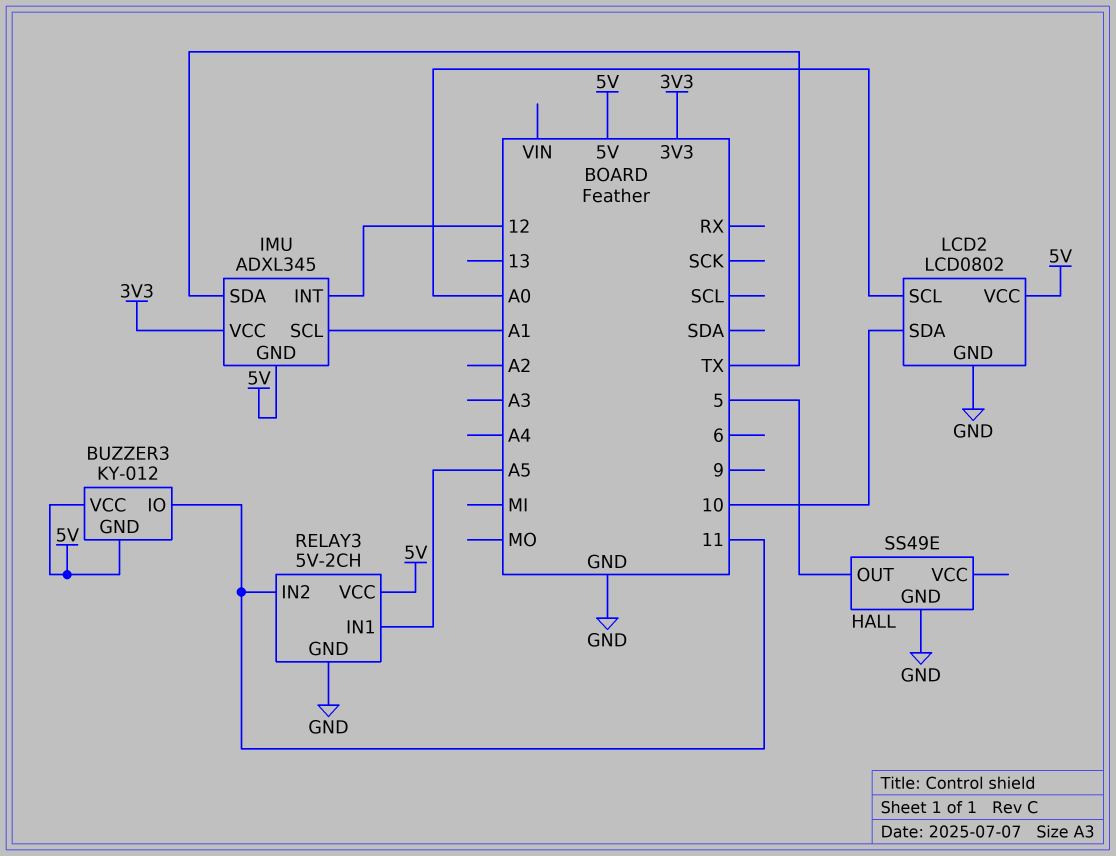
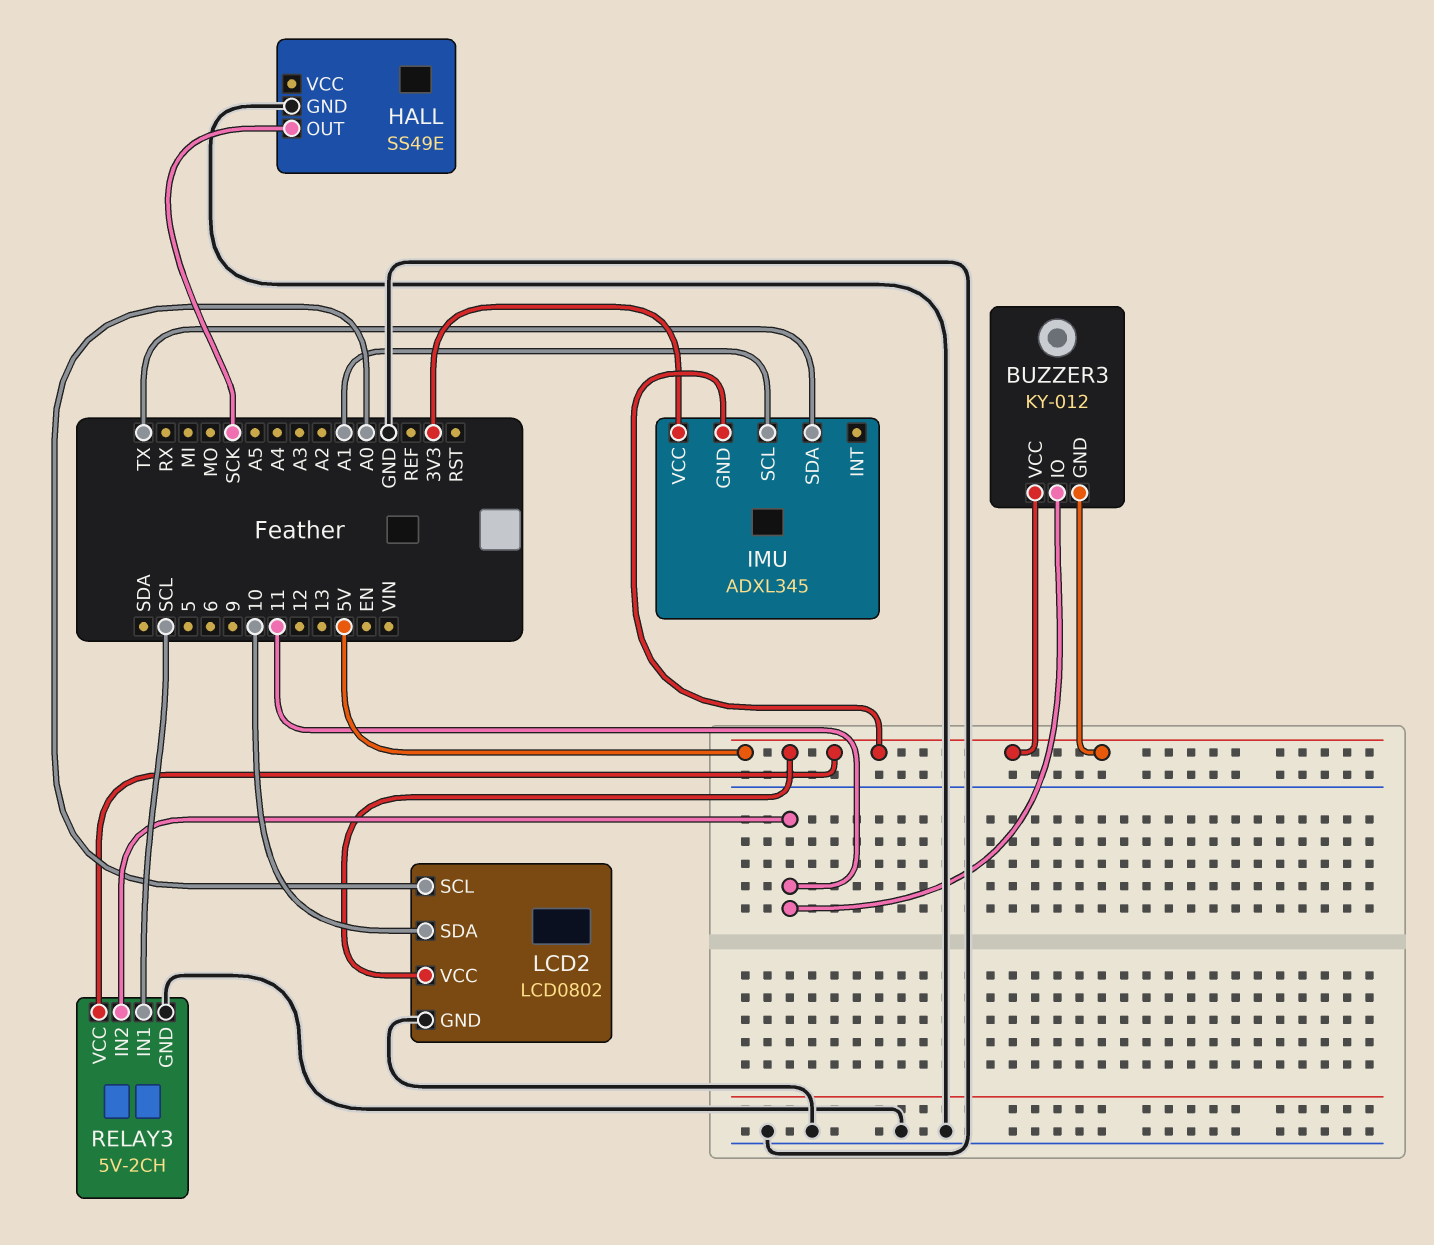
HALL pin OUT: 5 -> SCK
IMU pin INT: 12 -> none
RELAY3 pin IN1: A5 -> SCL

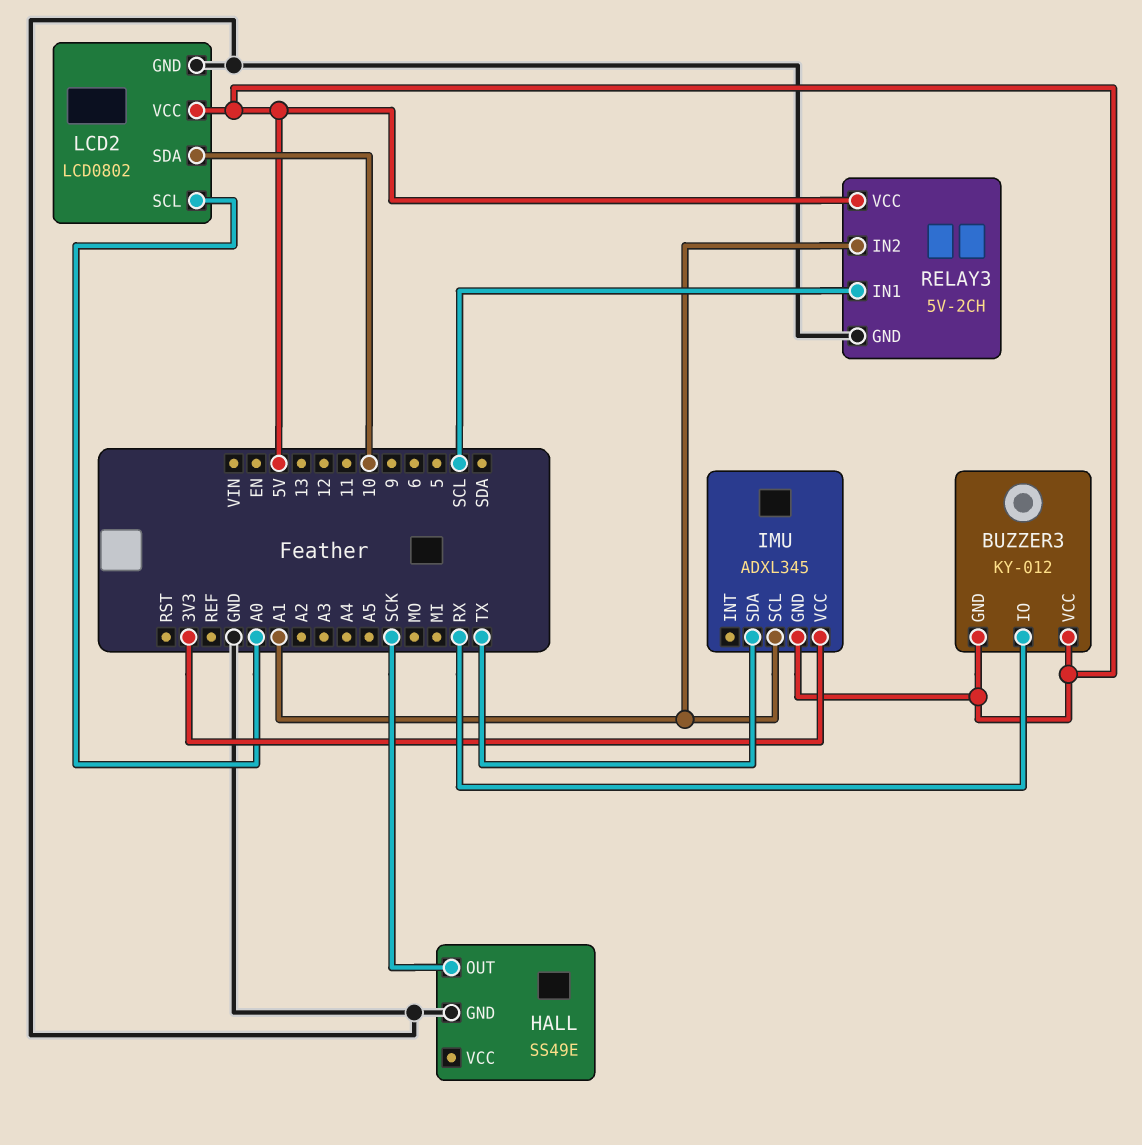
BUZZER3 pin IO: 11 -> RX
RELAY3 pin IN2: 11 -> A1

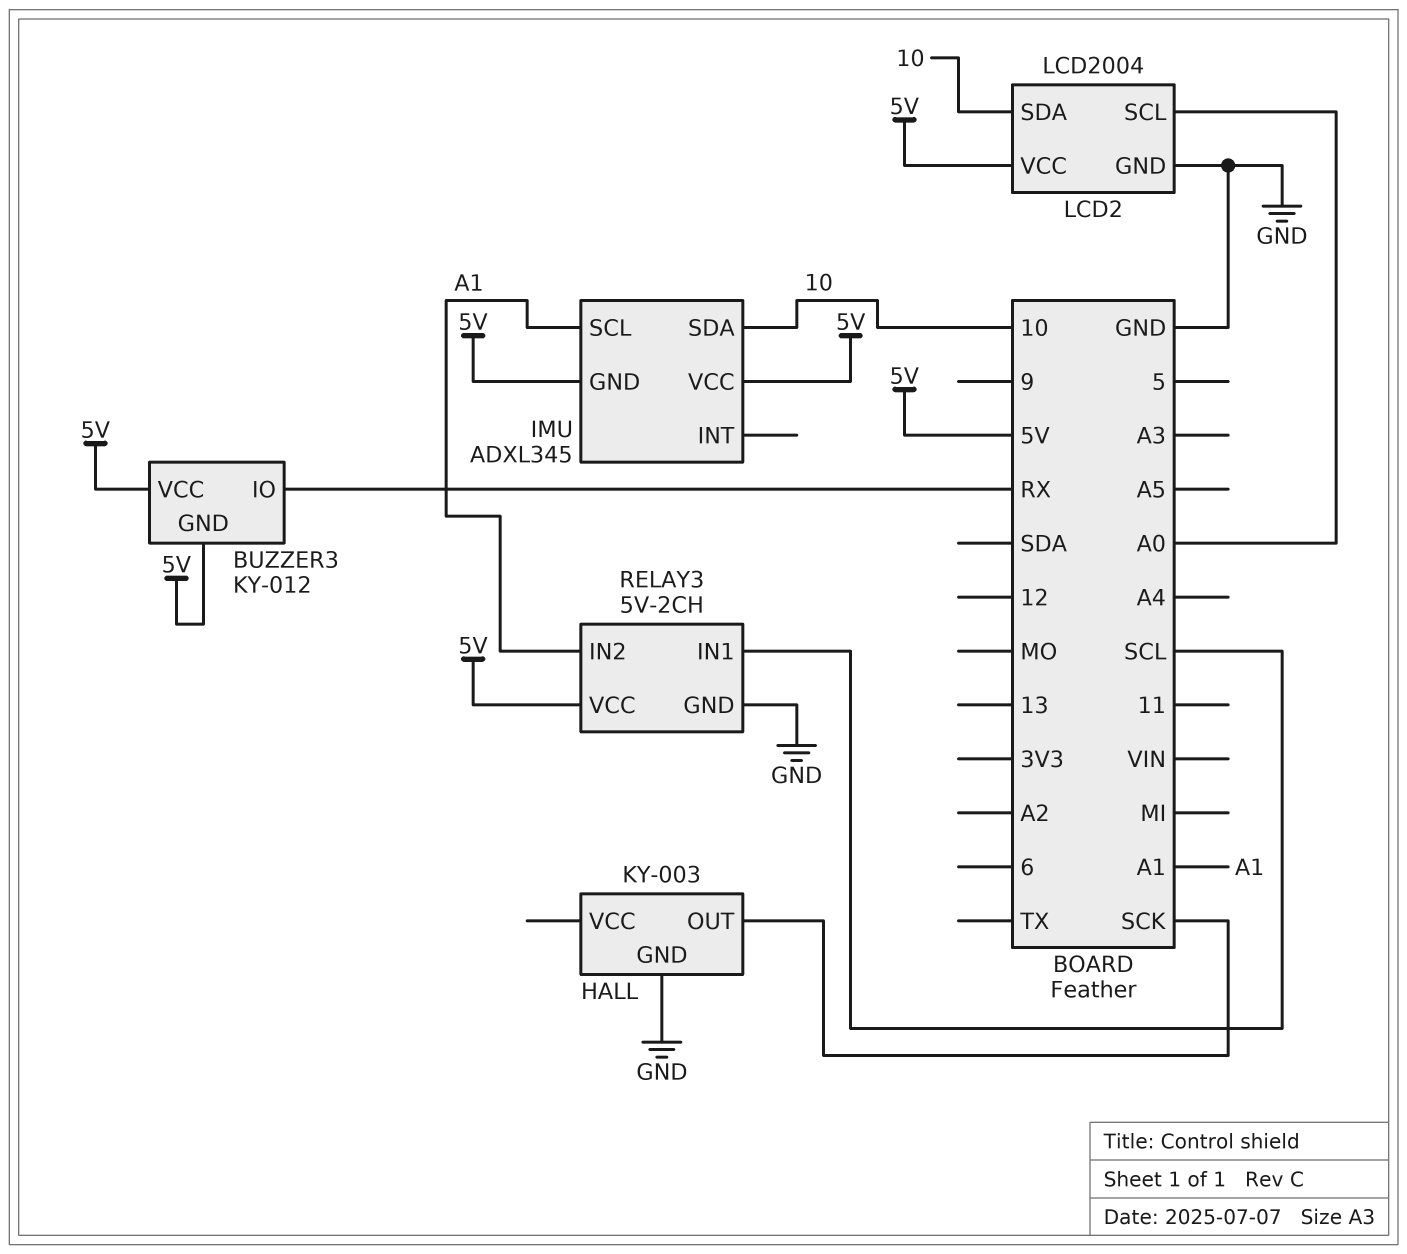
HALL: SS49E -> KY-003
IMU pin SDA: TX -> 10
IMU pin VCC: 3V3 -> 5V
LCD2: LCD0802 -> LCD2004

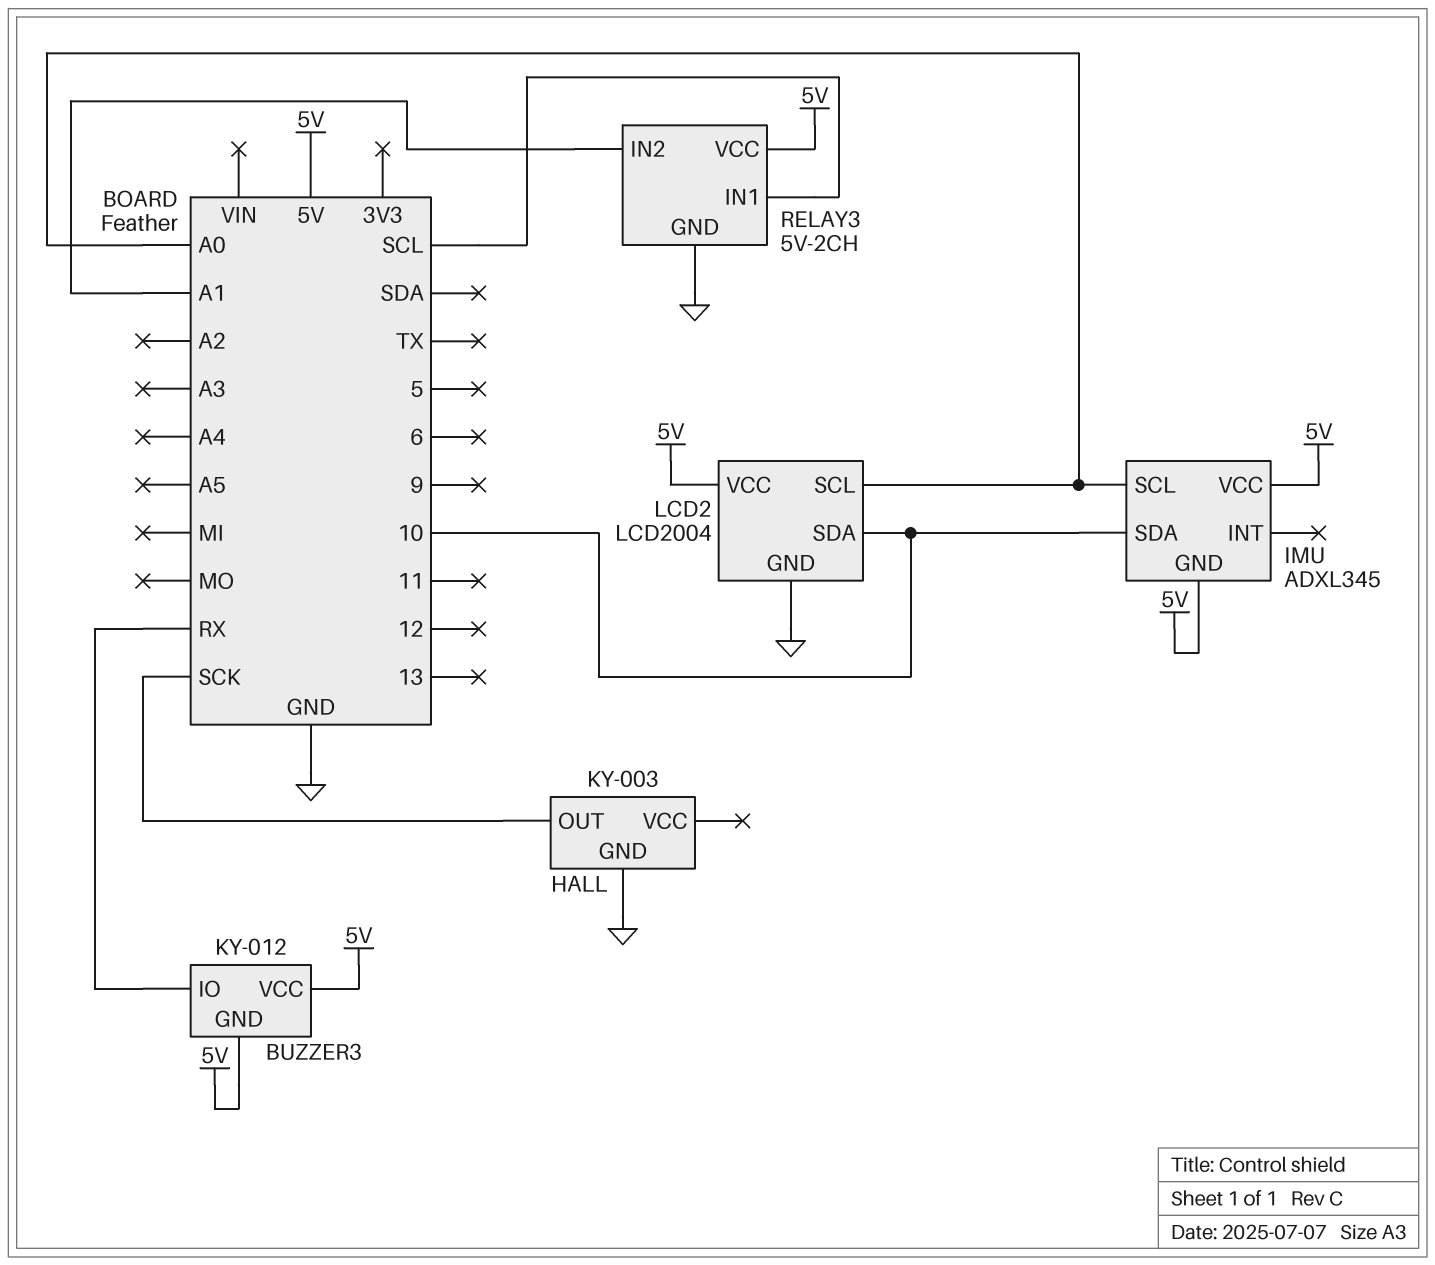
IMU pin SCL: A1 -> A0

